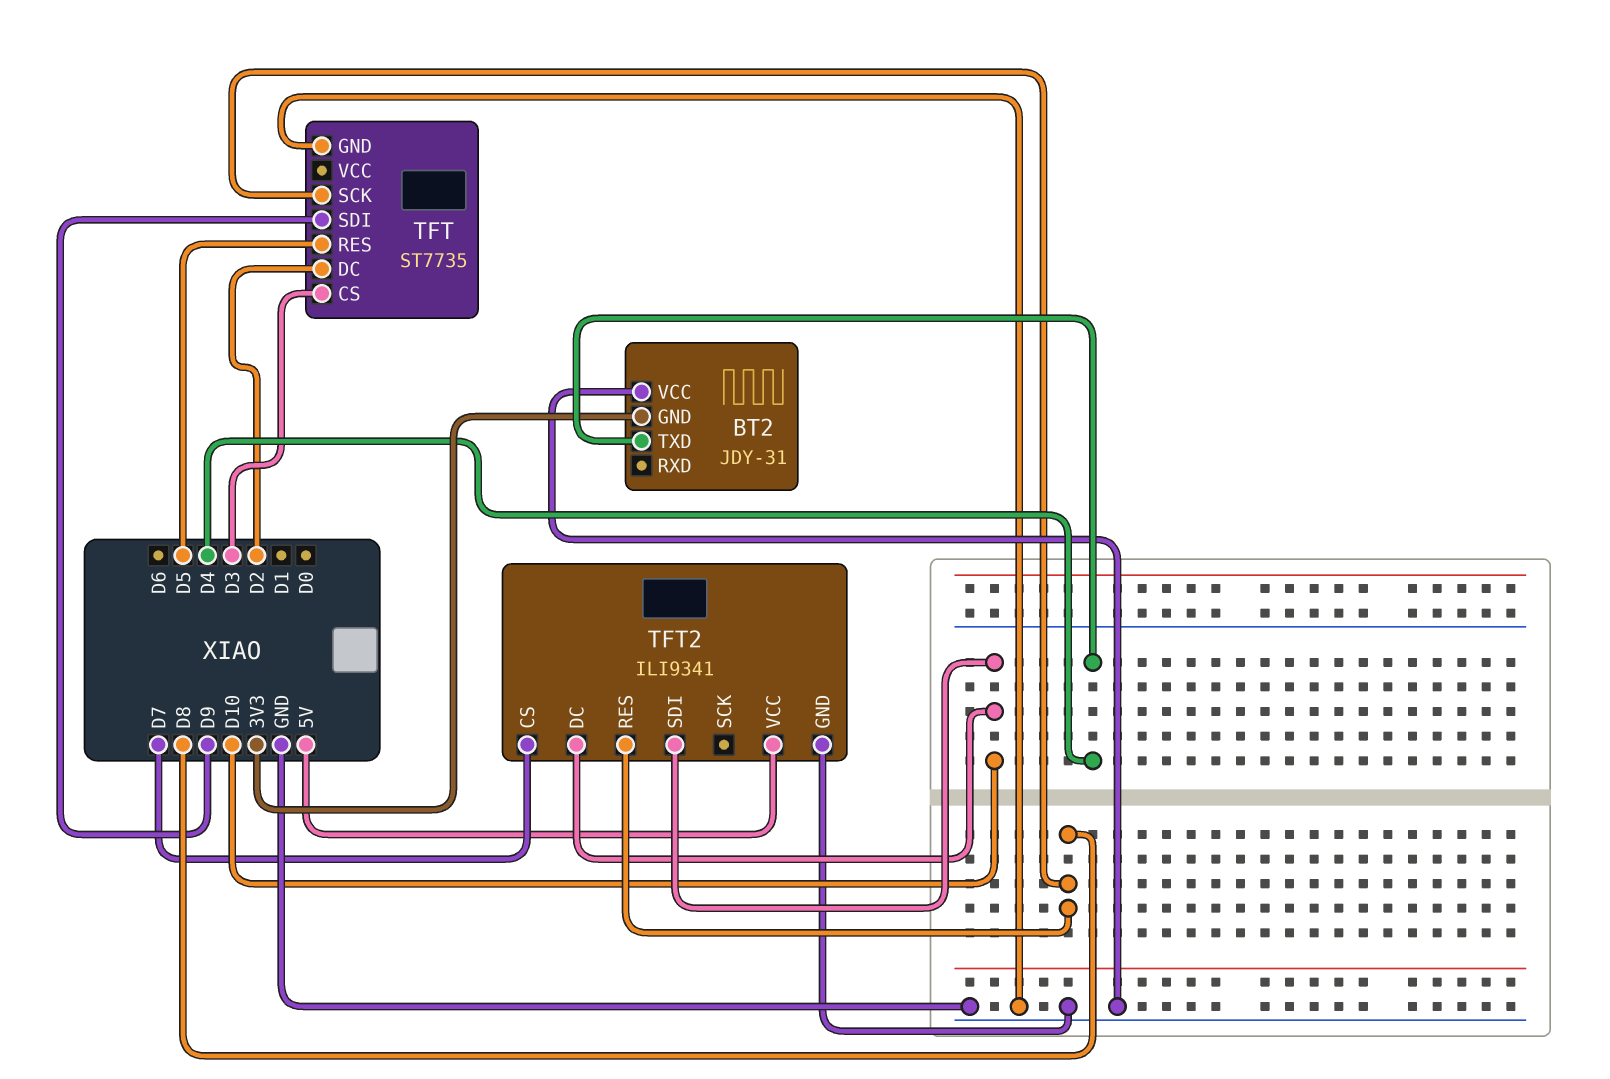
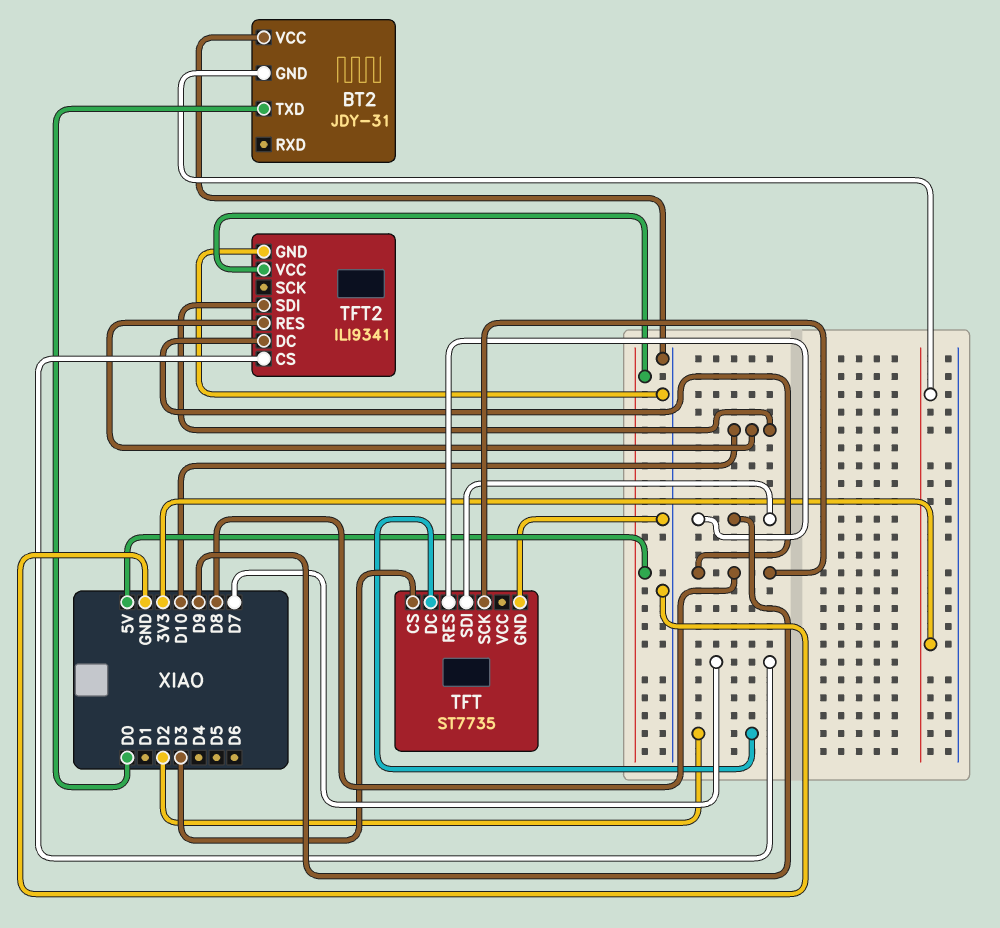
BT2 pin TXD: D4 -> D0
TFT pin RES: D5 -> D9
TFT2 pin DC: D10 -> D8
TFT2 pin RES: D8 -> D10

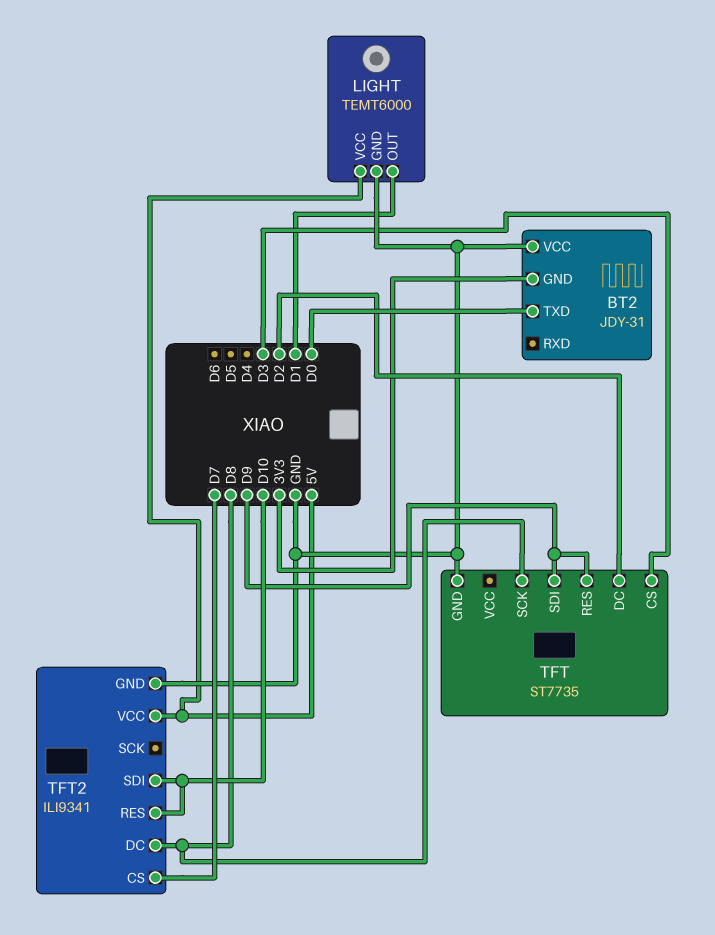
LIGHT: none -> TEMT6000
LIGHT pin GND: none -> GND
LIGHT pin OUT: none -> D1
LIGHT pin VCC: none -> 5V

